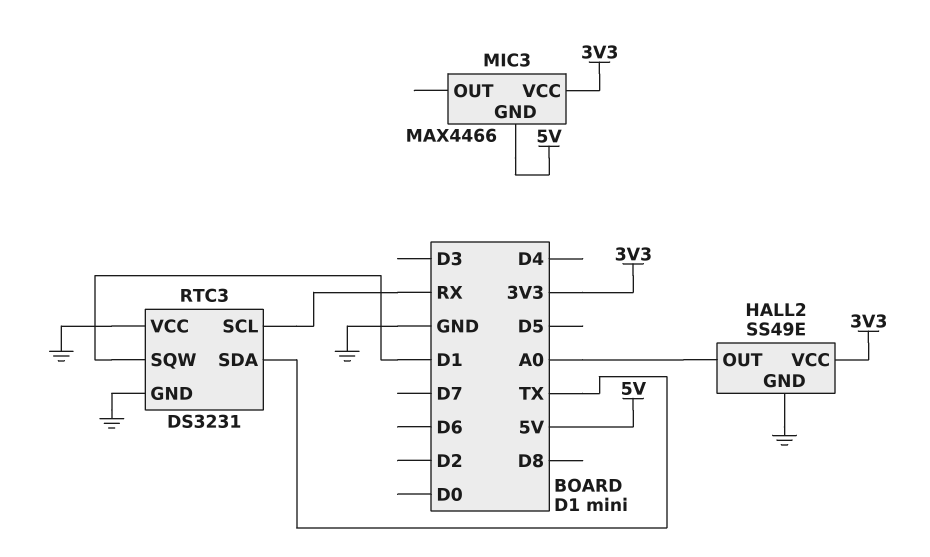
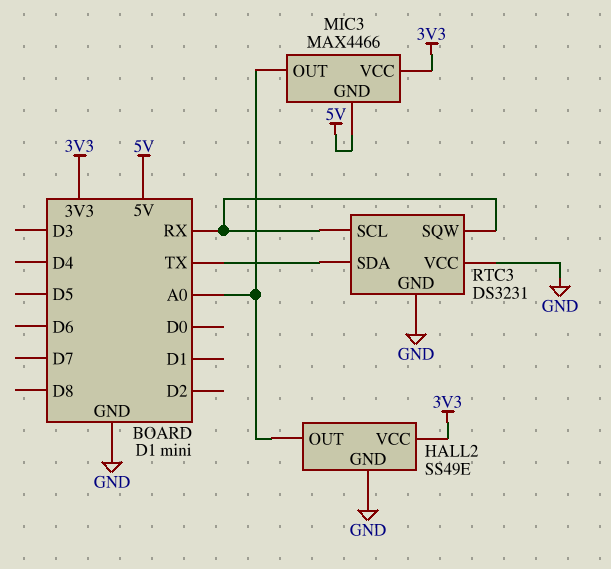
MIC3 pin OUT: none -> A0
RTC3 pin SQW: D1 -> RX

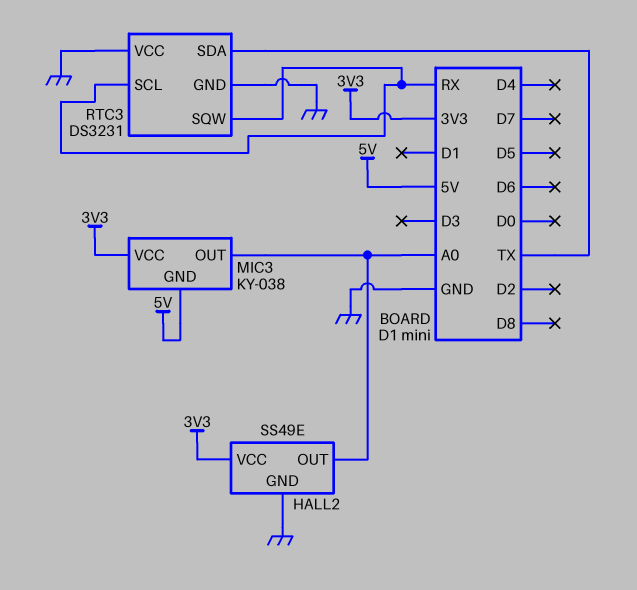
MIC3: MAX4466 -> KY-038

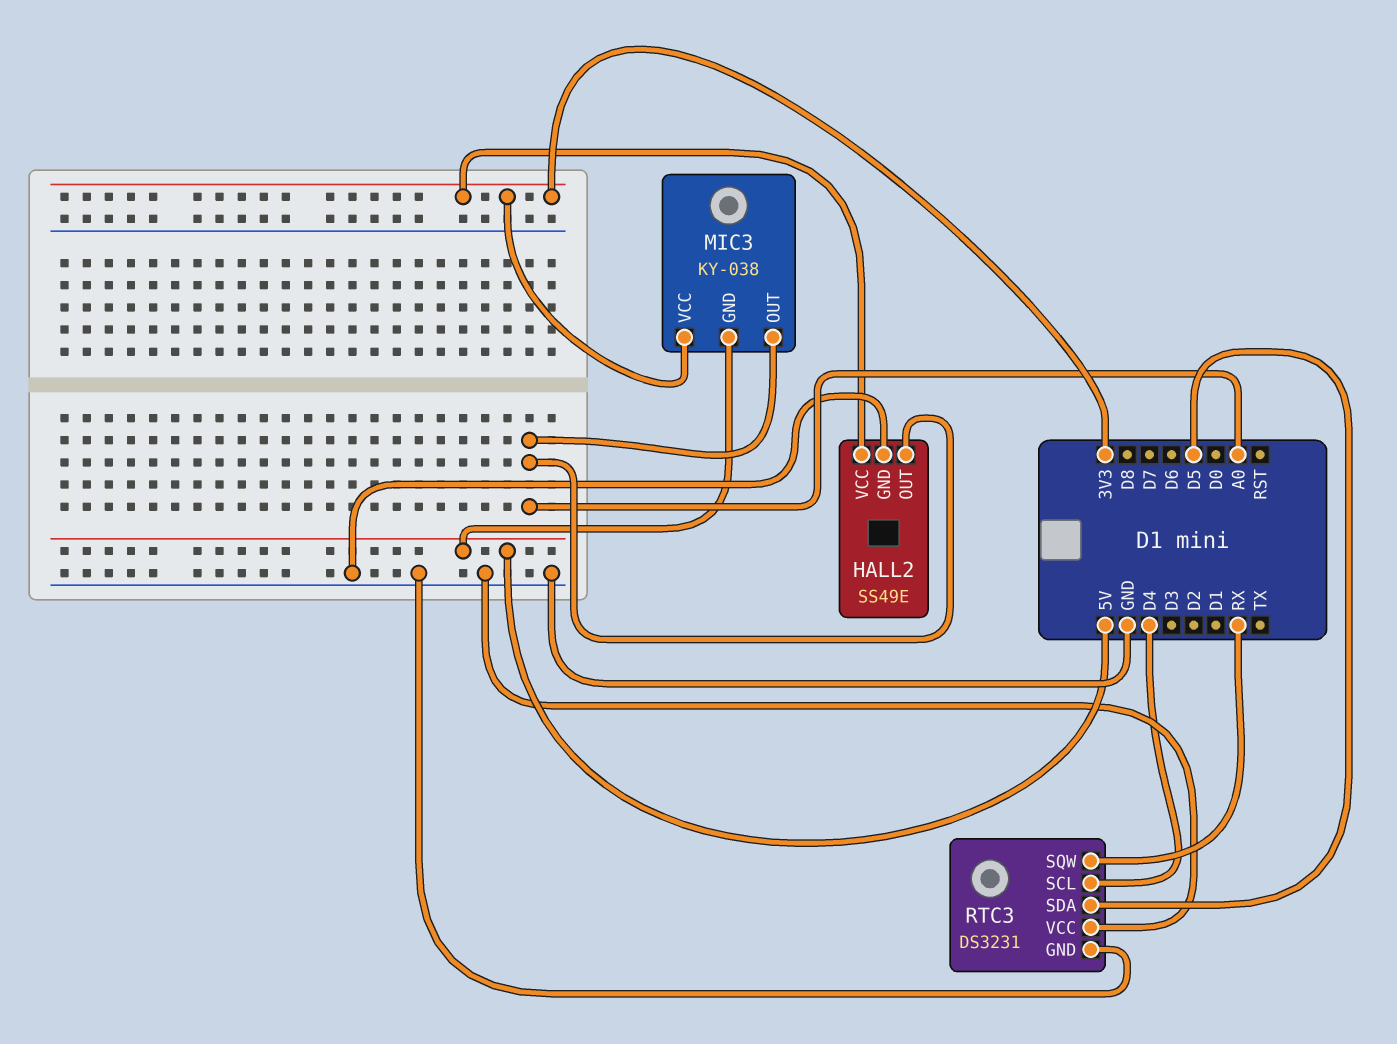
RTC3 pin SCL: RX -> D4
RTC3 pin SDA: TX -> D5

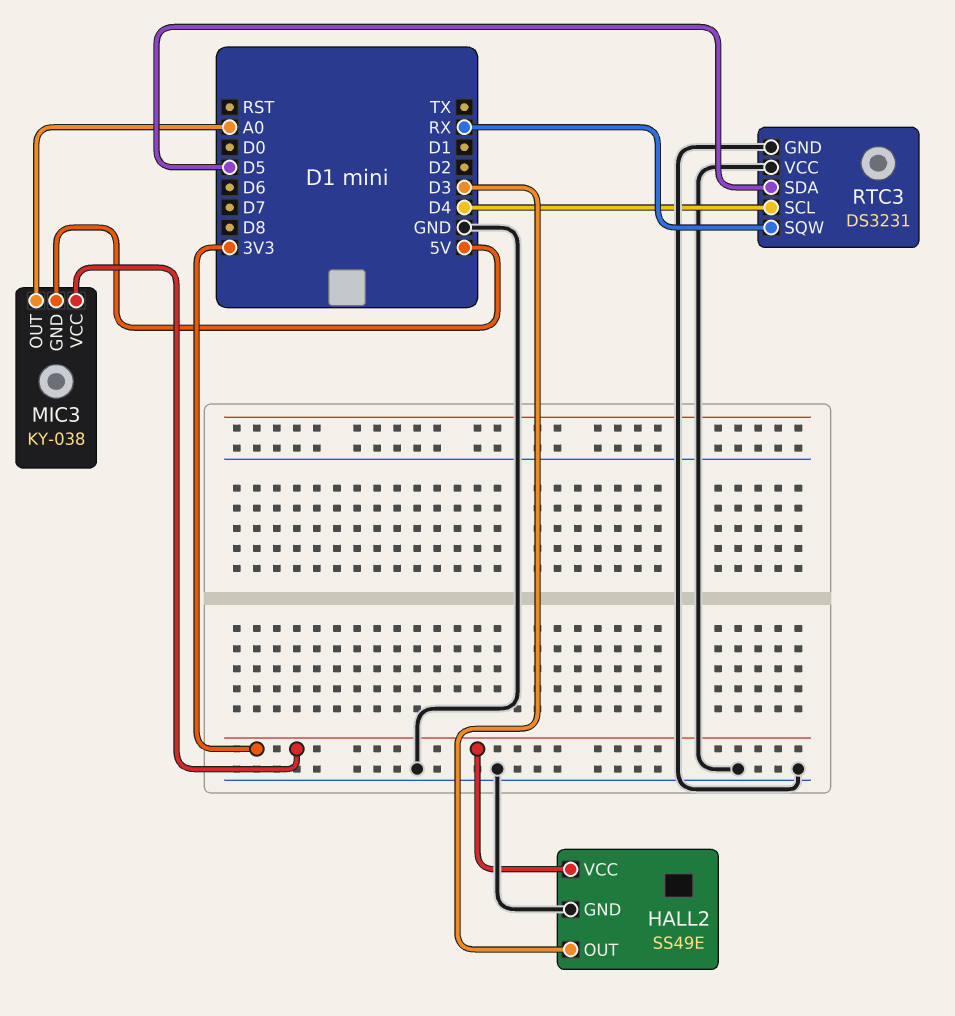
HALL2 pin OUT: A0 -> D3

